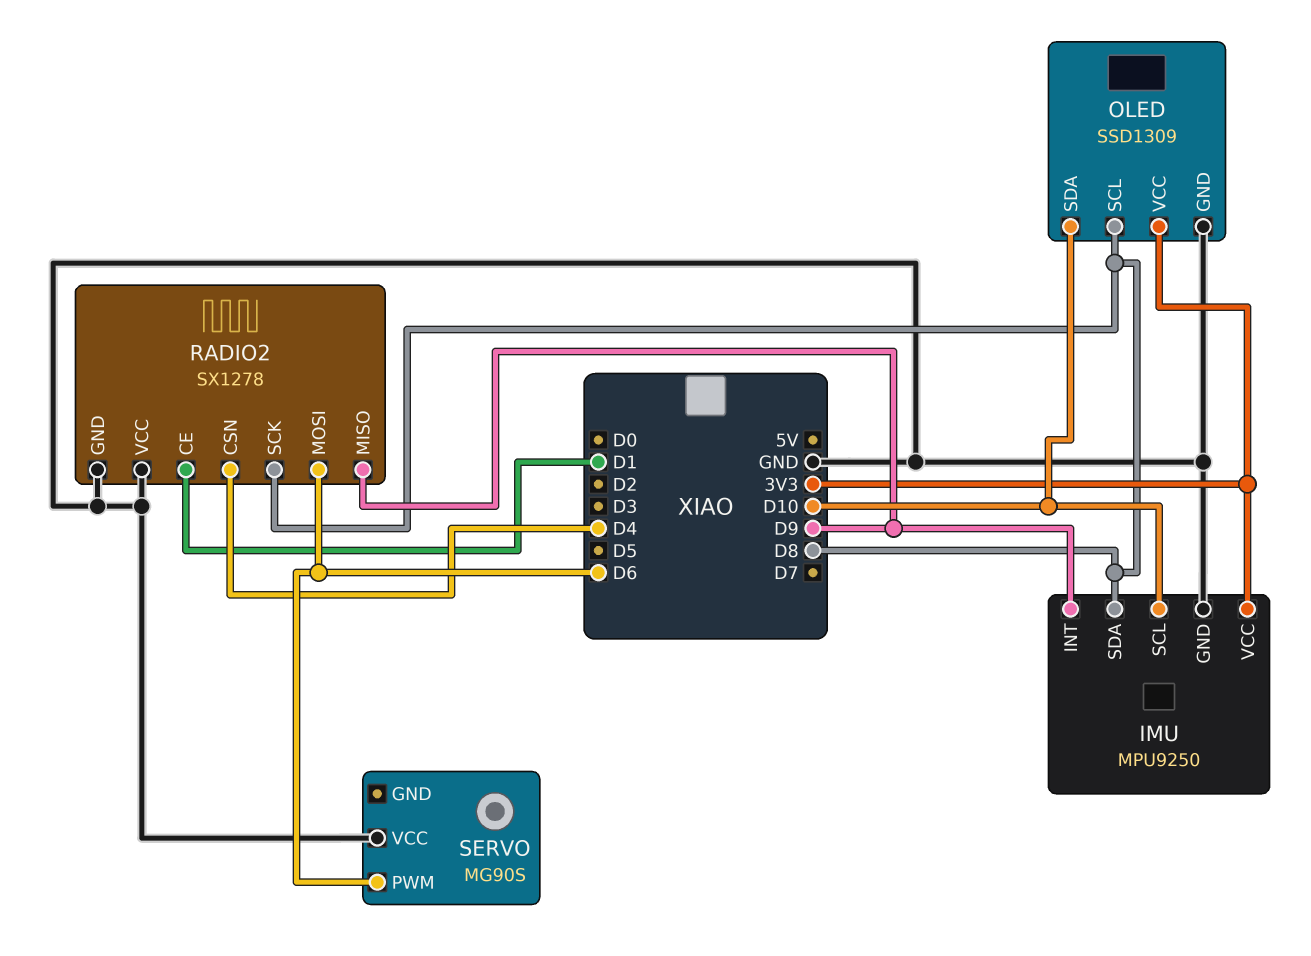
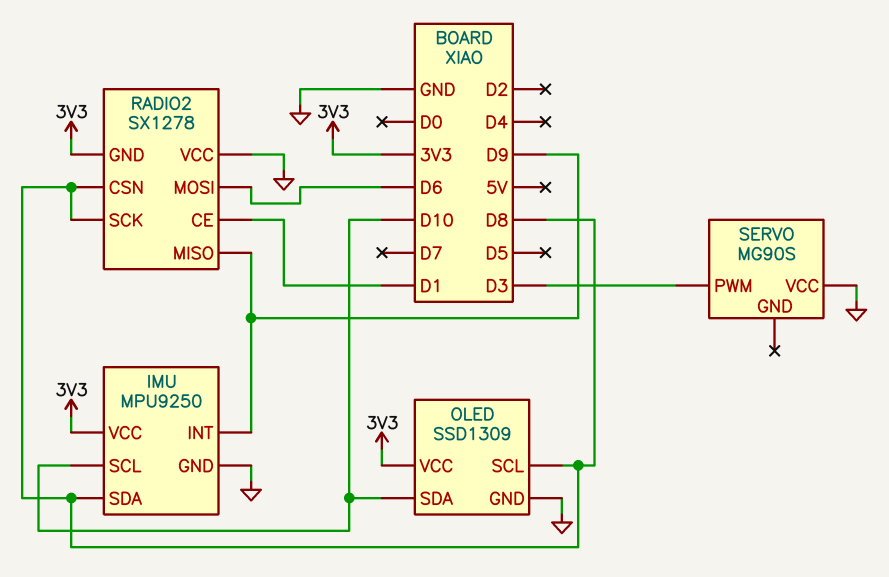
RADIO2 pin CSN: D4 -> D8
RADIO2 pin GND: GND -> 3V3
SERVO pin PWM: D6 -> D3

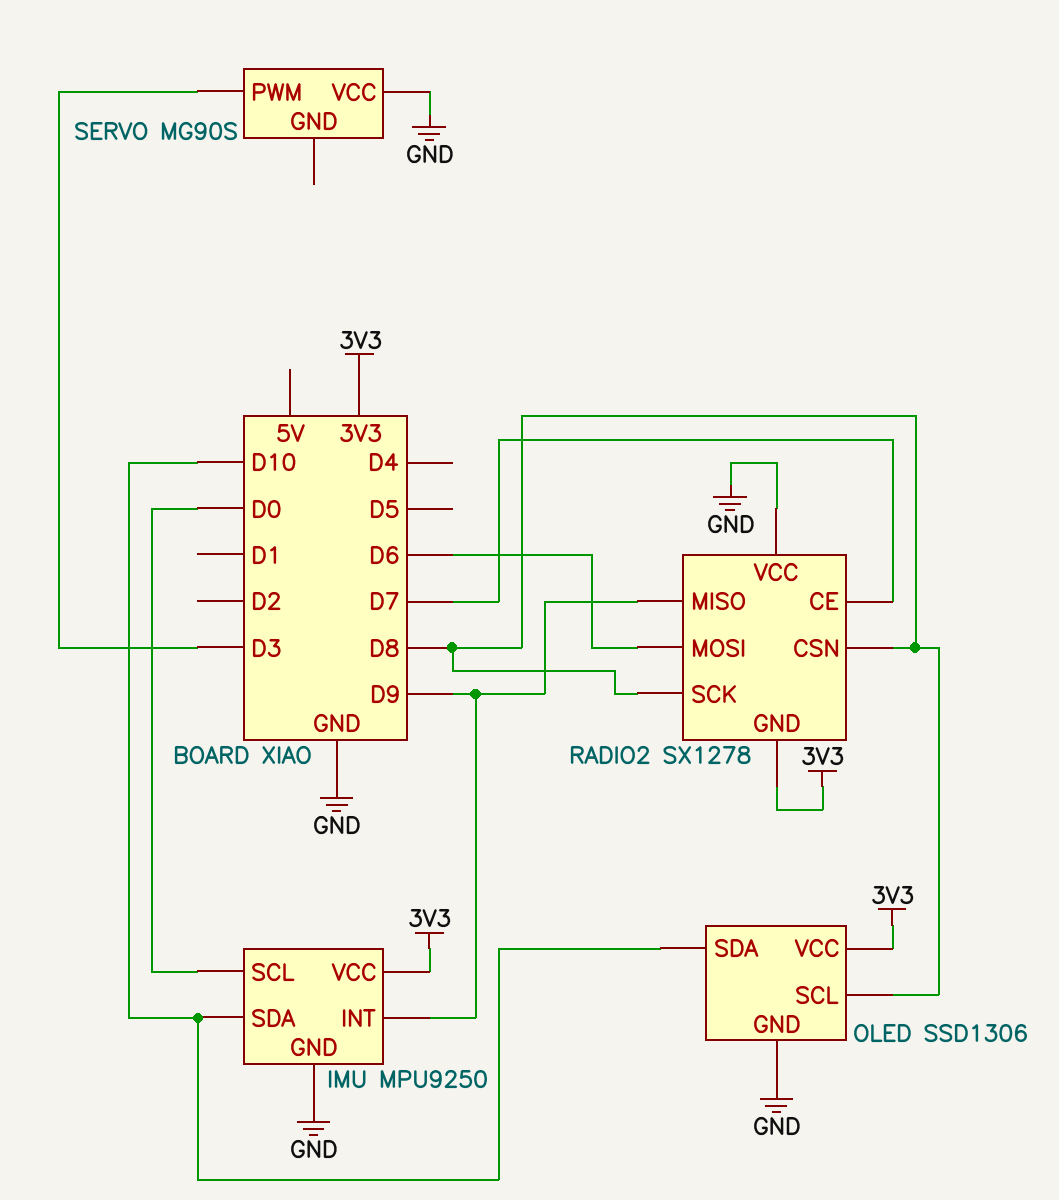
IMU pin SCL: D10 -> D0
IMU pin SDA: D8 -> D10
OLED: SSD1309 -> SSD1306
RADIO2 pin CE: D1 -> D7

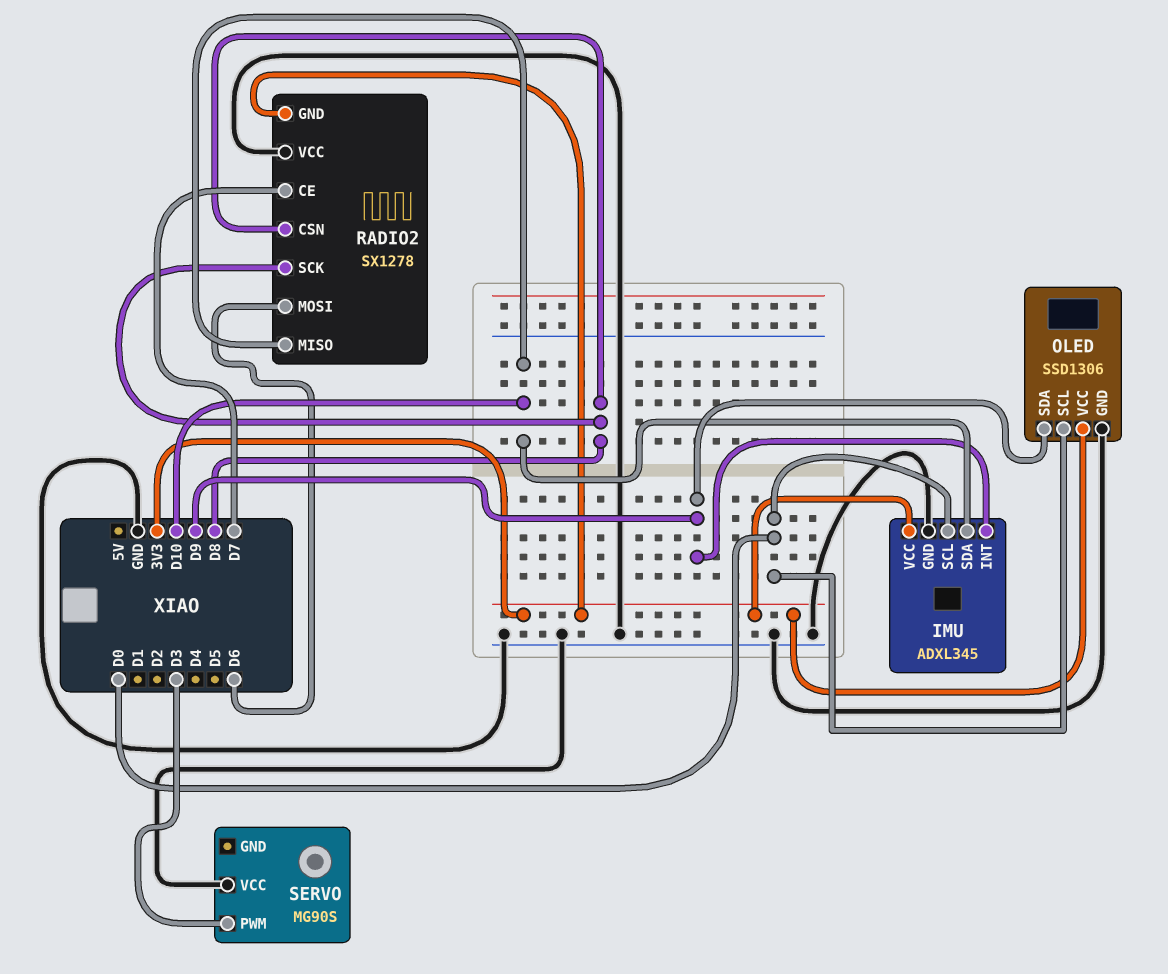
IMU: MPU9250 -> ADXL345
OLED pin SCL: D8 -> D0
OLED pin SDA: D10 -> D9
RADIO2 pin MISO: D9 -> D10

